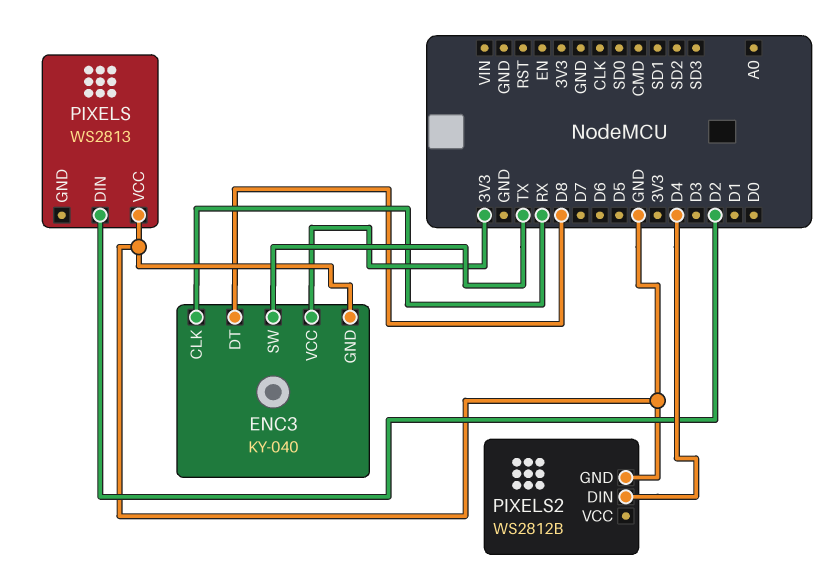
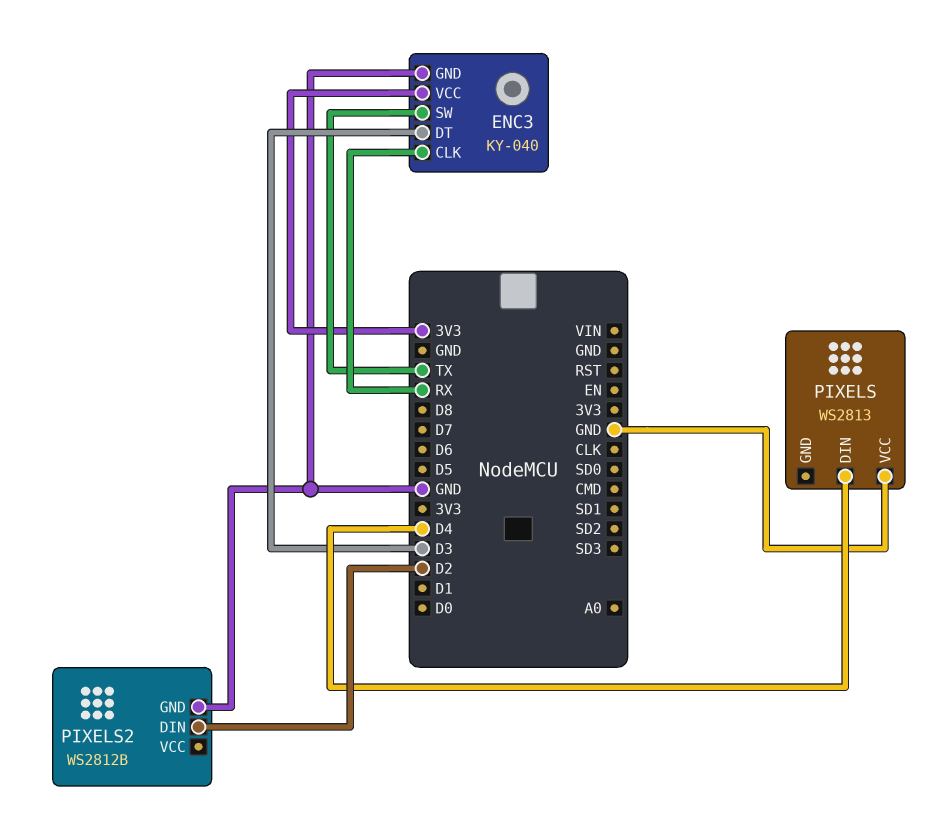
ENC3 pin DT: D8 -> D3
PIXELS pin DIN: D2 -> D4
PIXELS2 pin DIN: D4 -> D2

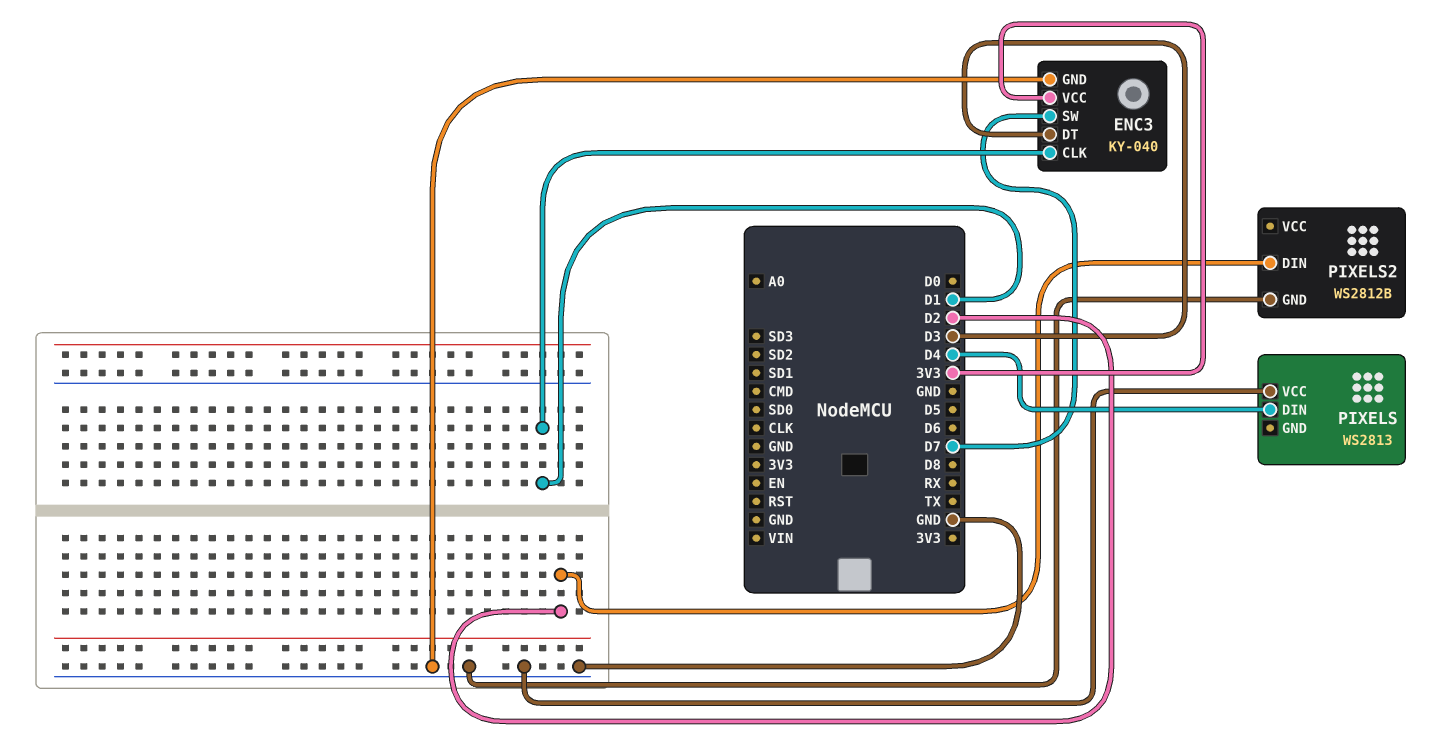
ENC3 pin CLK: RX -> D1
ENC3 pin SW: TX -> D7

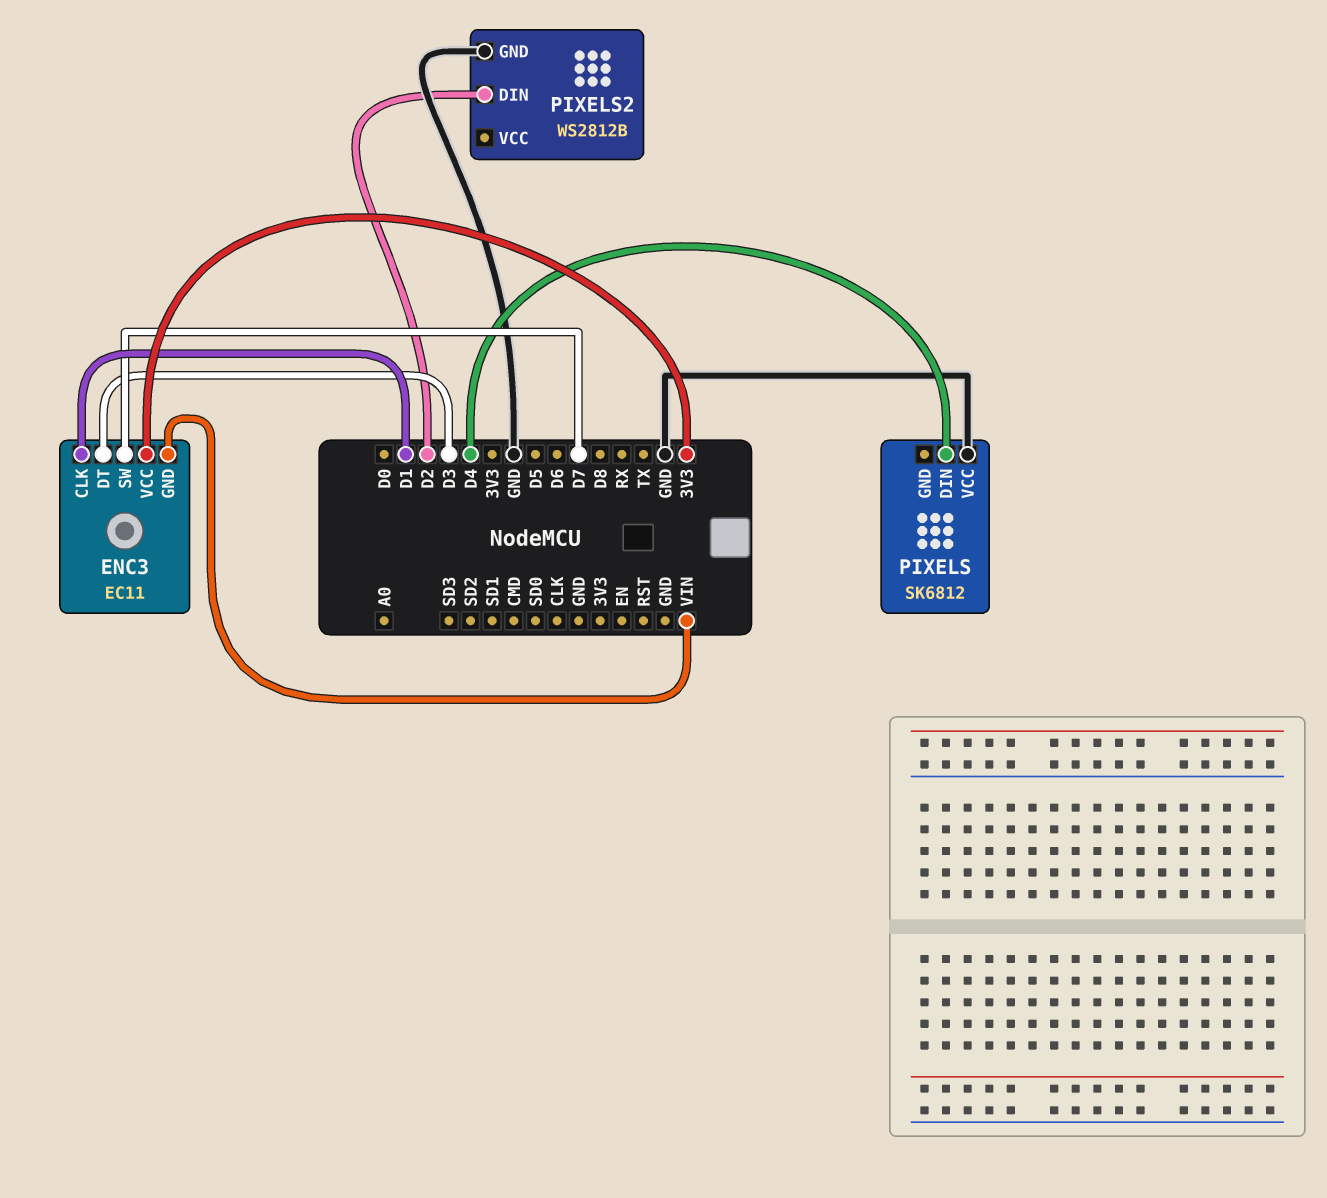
ENC3: KY-040 -> EC11
ENC3 pin GND: GND -> VIN
PIXELS: WS2813 -> SK6812

